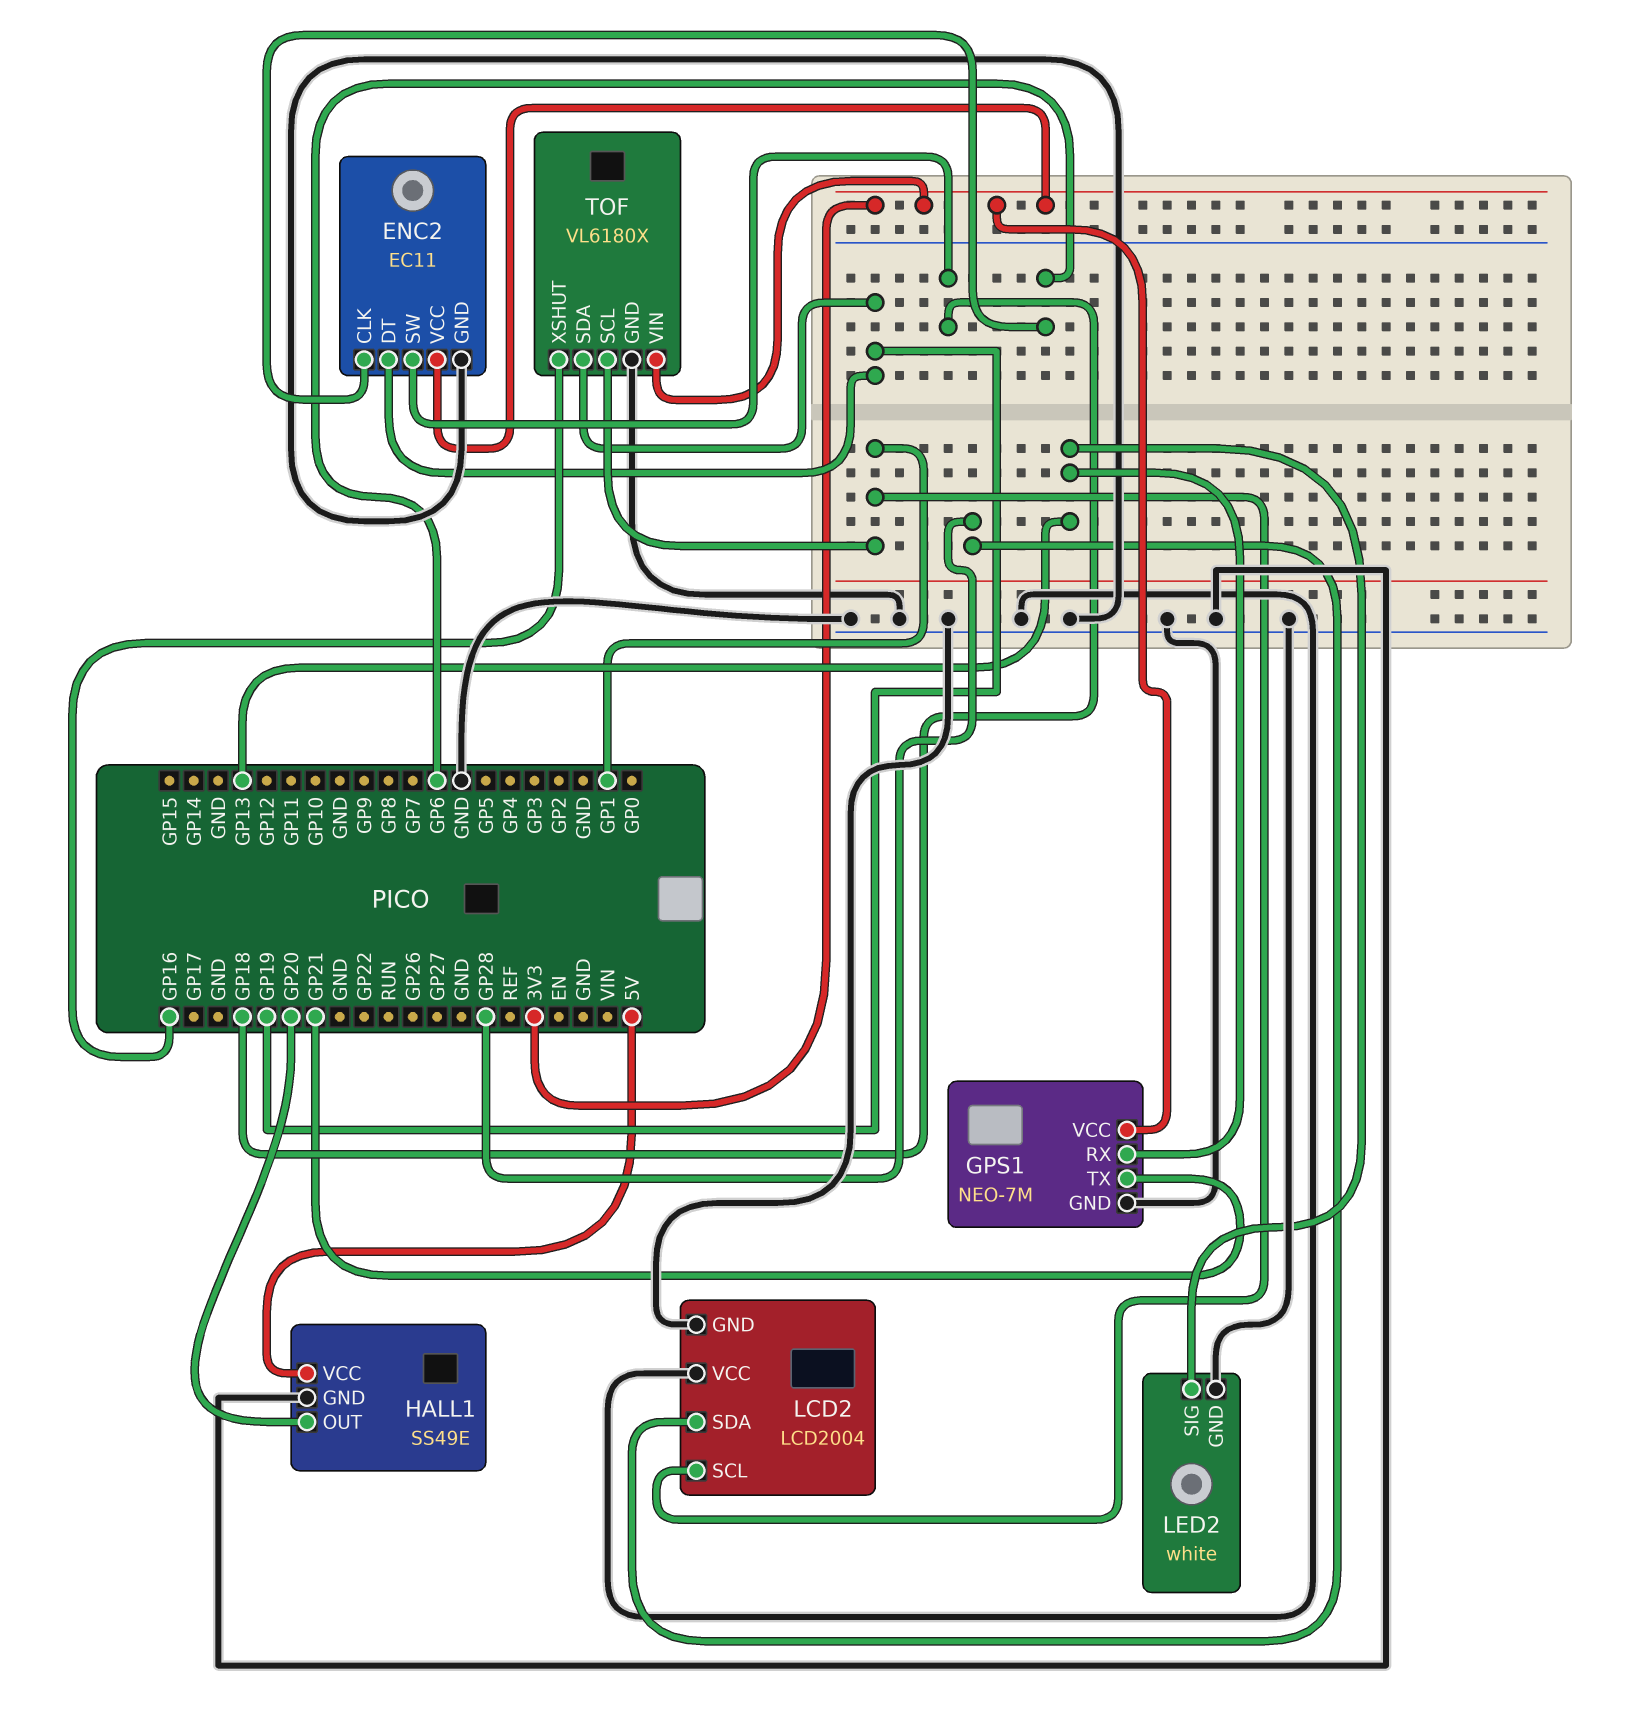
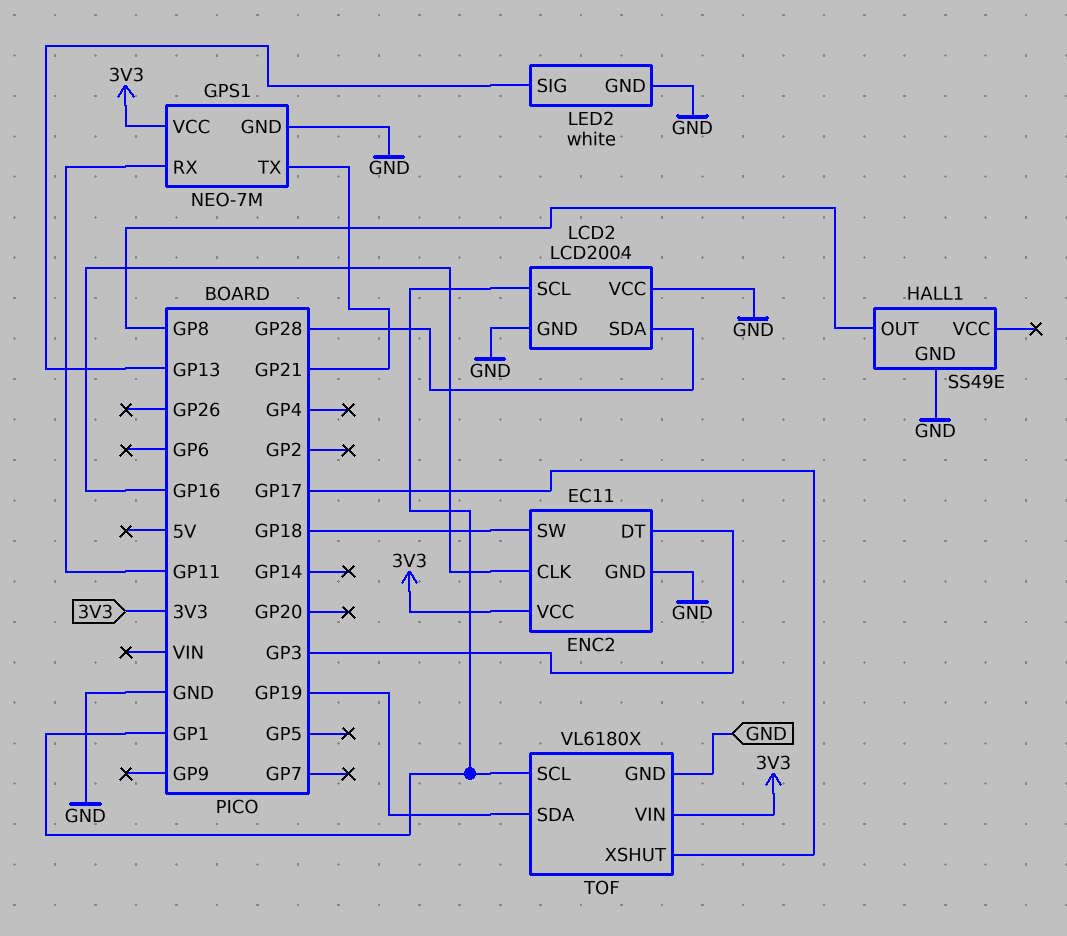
ENC2 pin CLK: GP6 -> GP16
ENC2 pin DT: GP19 -> GP3
GPS1 pin RX: GP13 -> GP11
HALL1 pin OUT: GP20 -> GP8
HALL1 pin VCC: 5V -> none
TOF pin XSHUT: GP16 -> GP17

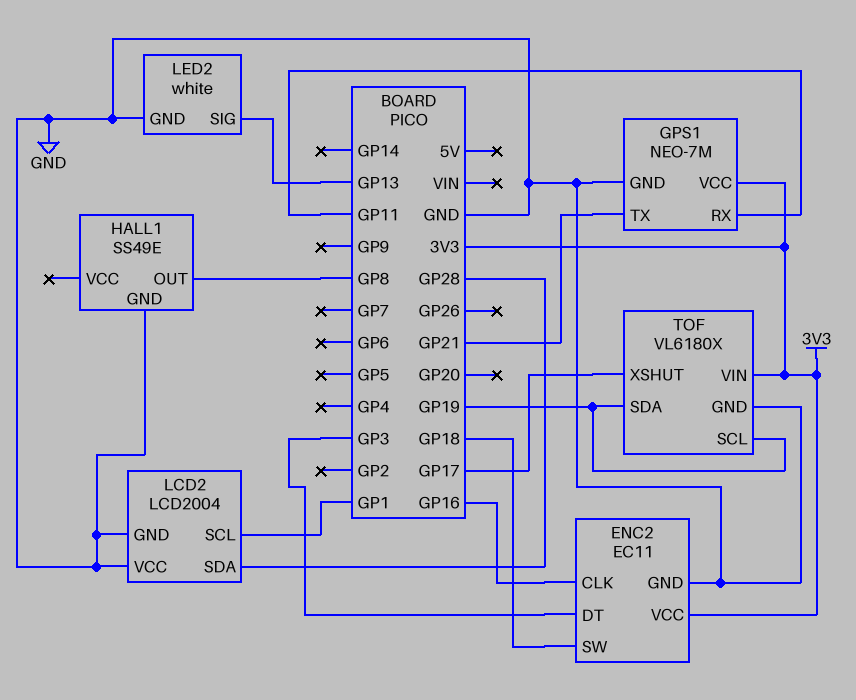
TOF pin SCL: GP1 -> GP19

